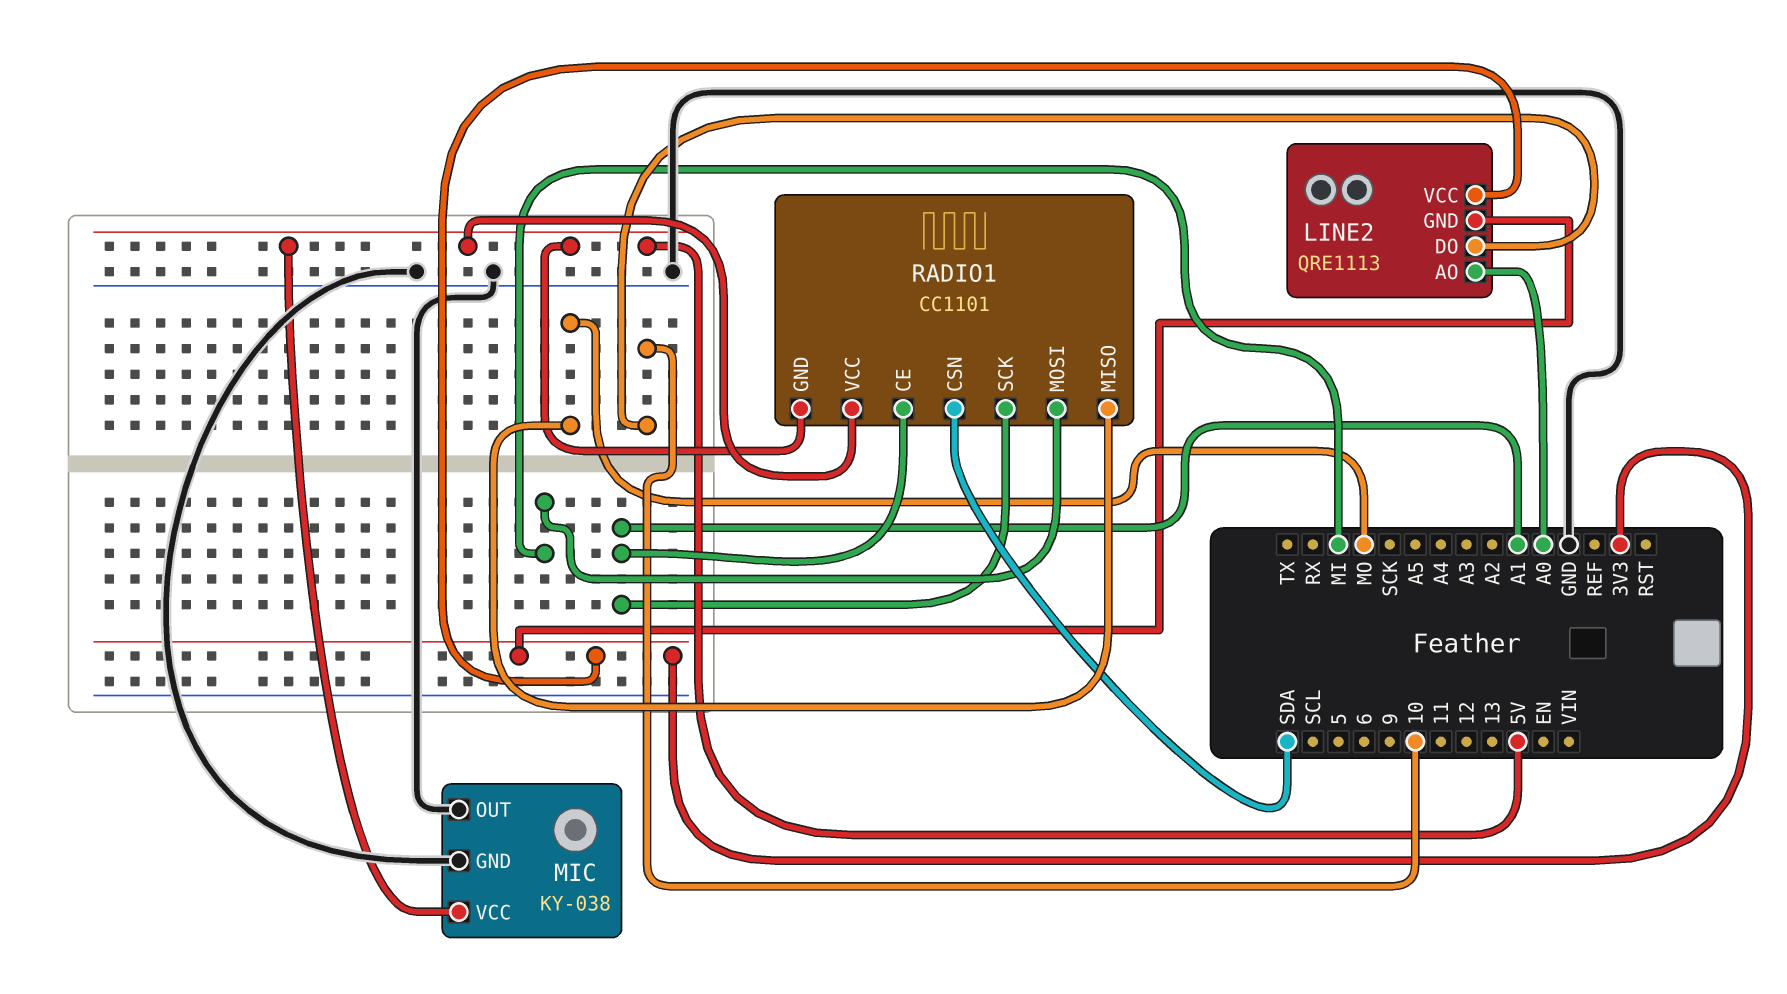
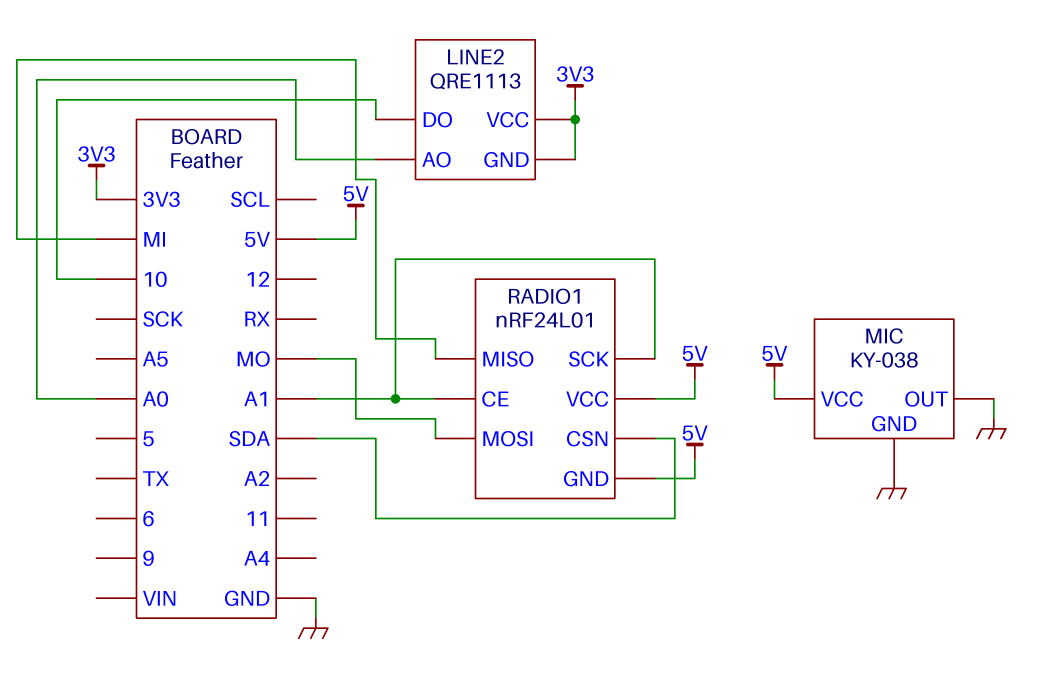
RADIO1: CC1101 -> nRF24L01
RADIO1 pin MISO: MO -> MI
RADIO1 pin MOSI: MI -> MO

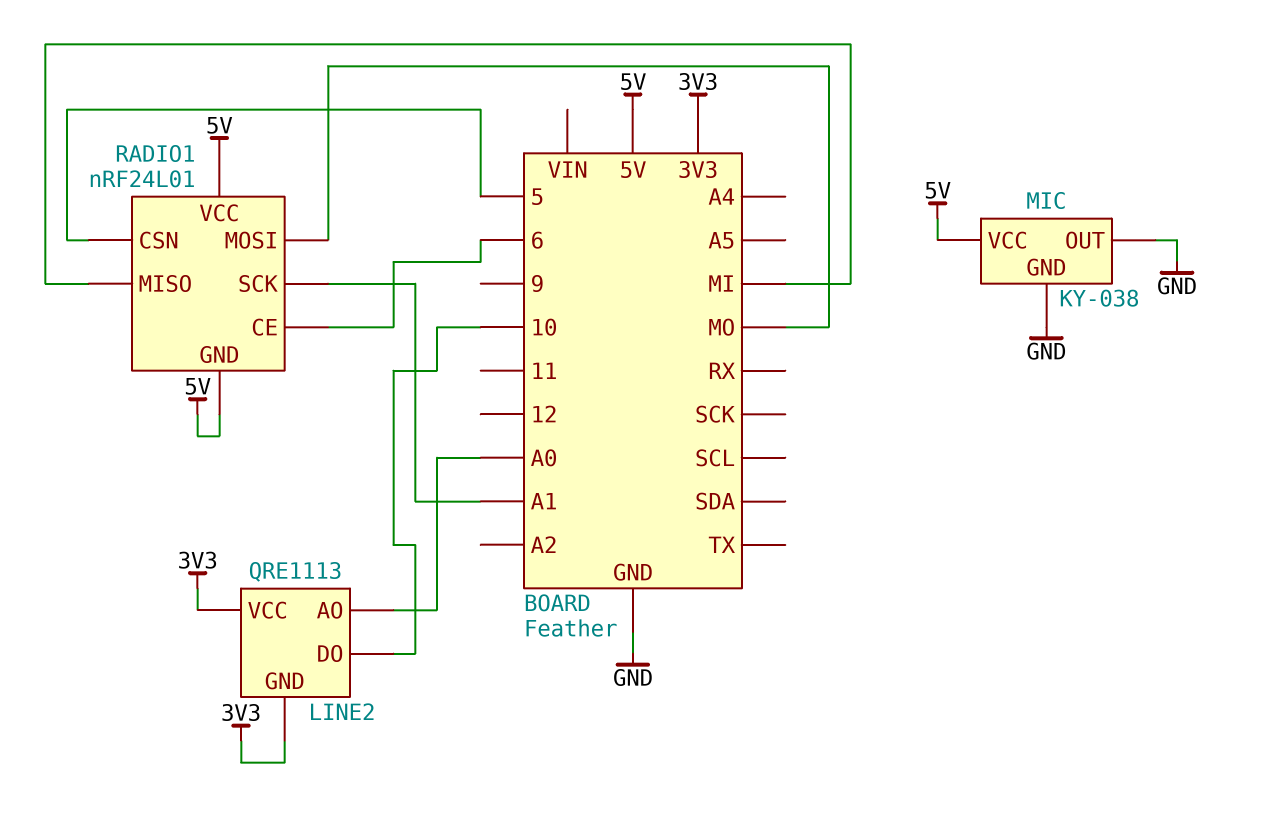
RADIO1 pin CE: A1 -> 6
RADIO1 pin CSN: SDA -> 5

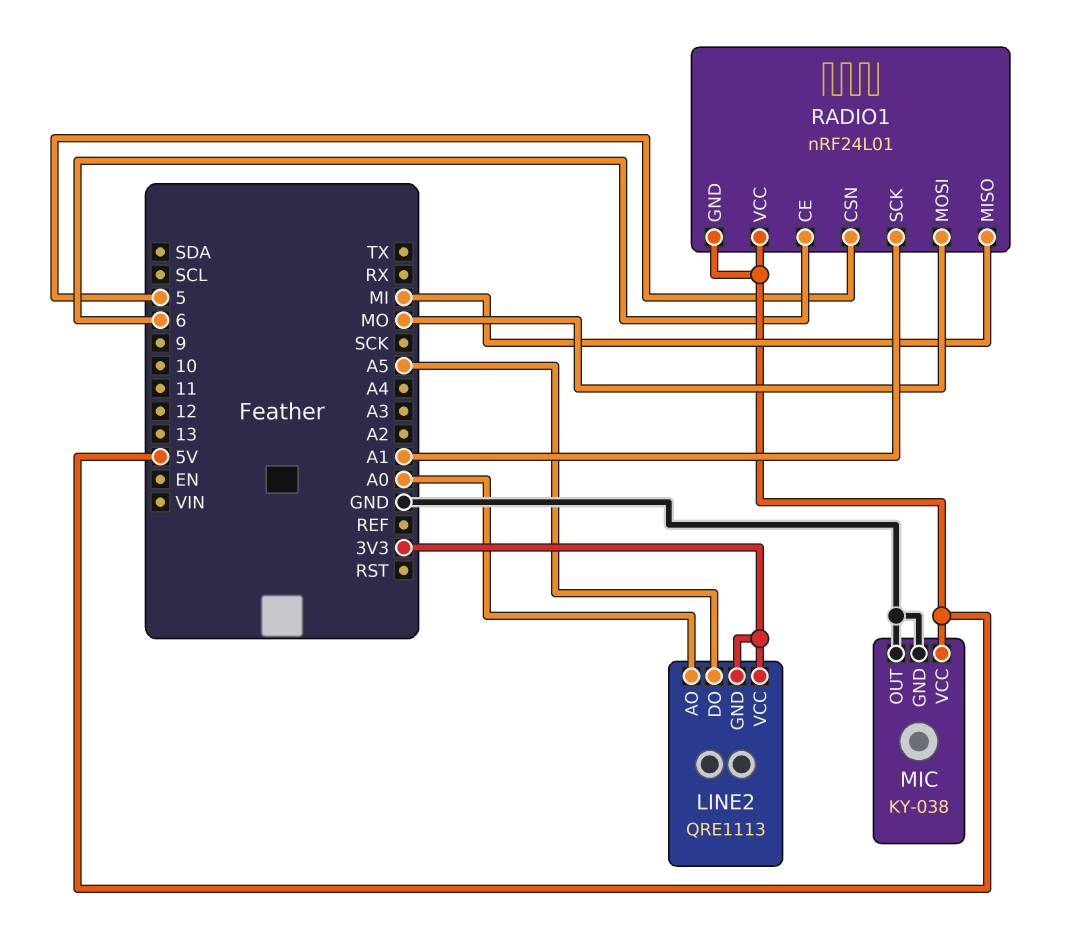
LINE2 pin DO: 10 -> A5

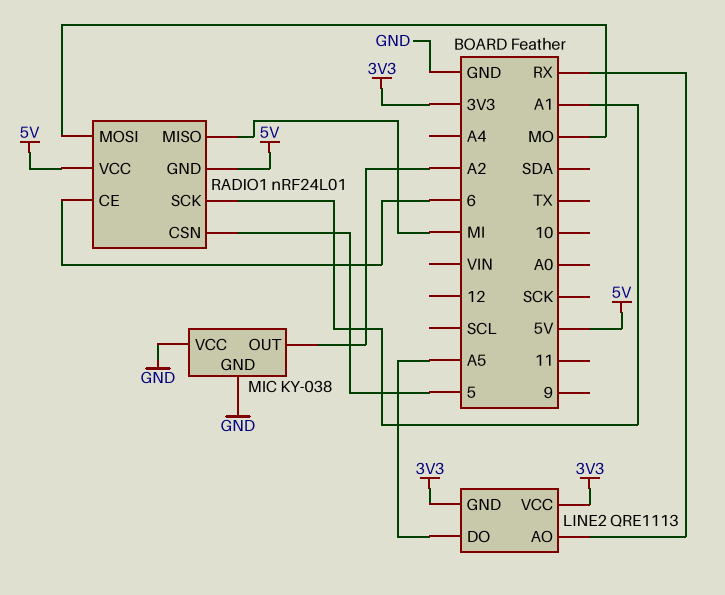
LINE2 pin AO: A0 -> RX
MIC pin OUT: GND -> A2
MIC pin VCC: 5V -> GND

